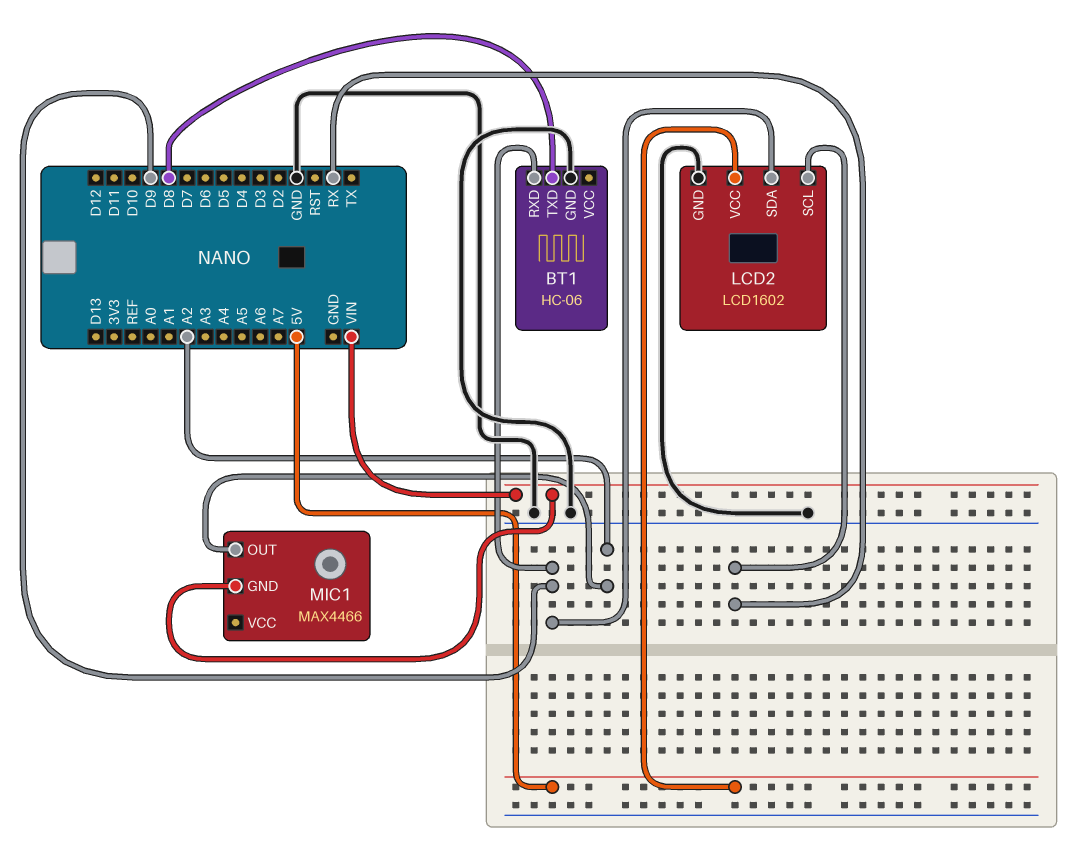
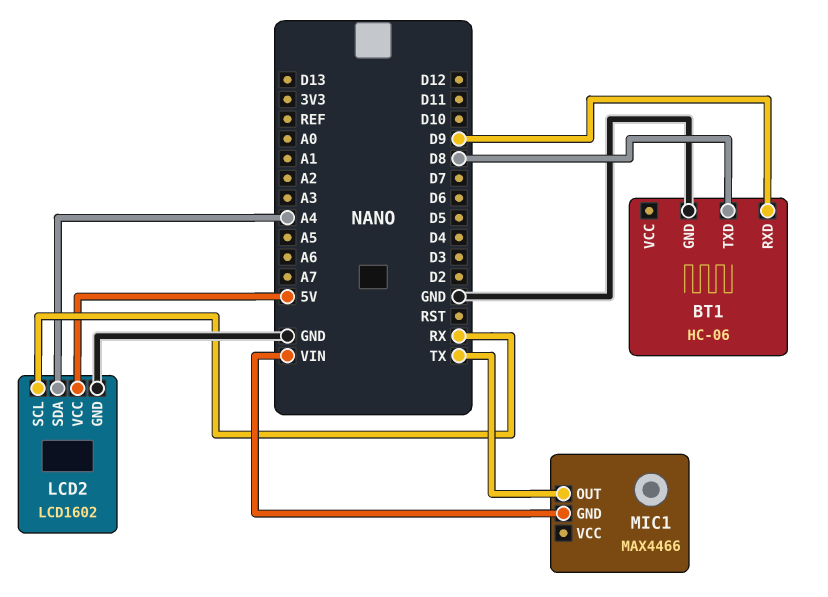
LCD2 pin SDA: D9 -> A4
MIC1 pin OUT: A2 -> TX

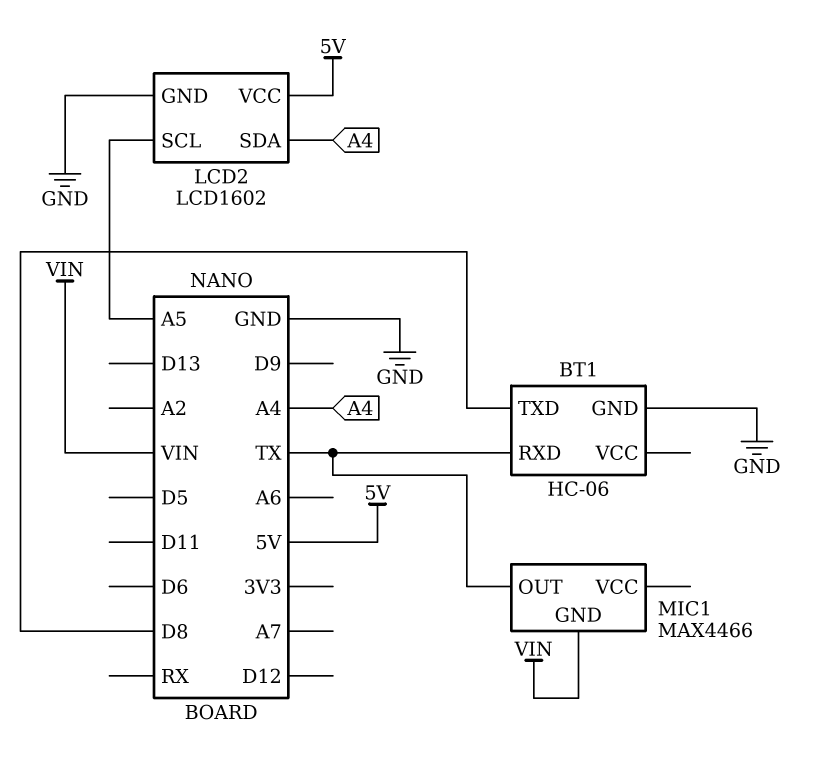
BT1 pin RXD: D9 -> TX
LCD2 pin SCL: RX -> A5

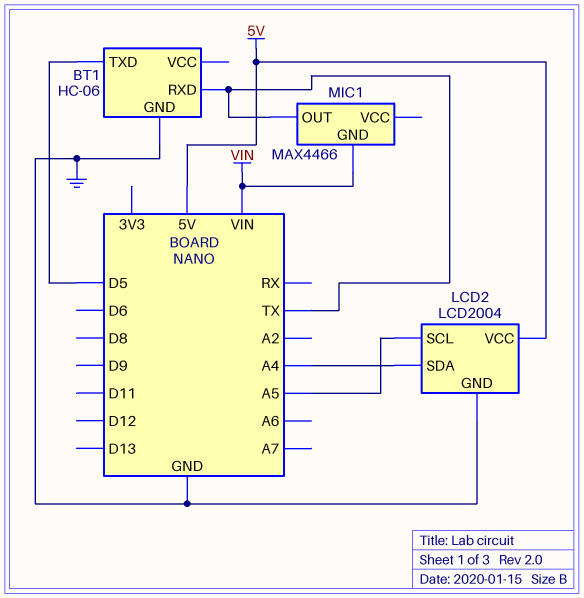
BT1 pin TXD: D8 -> D5
LCD2: LCD1602 -> LCD2004

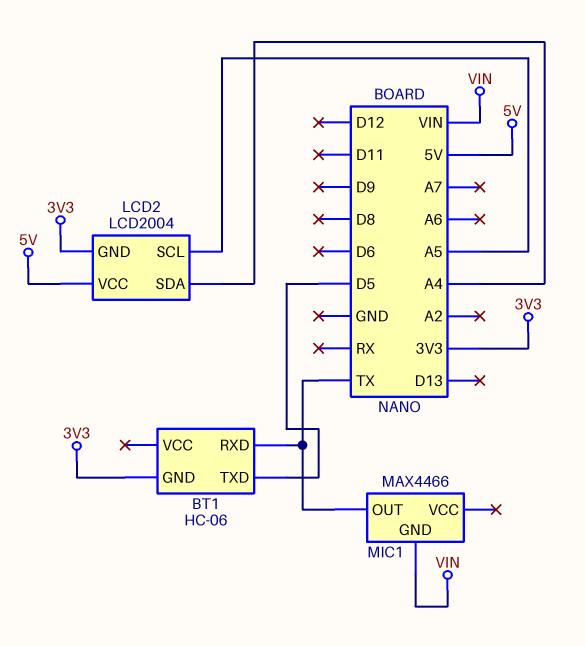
BT1 pin GND: GND -> 3V3
LCD2 pin GND: GND -> 3V3

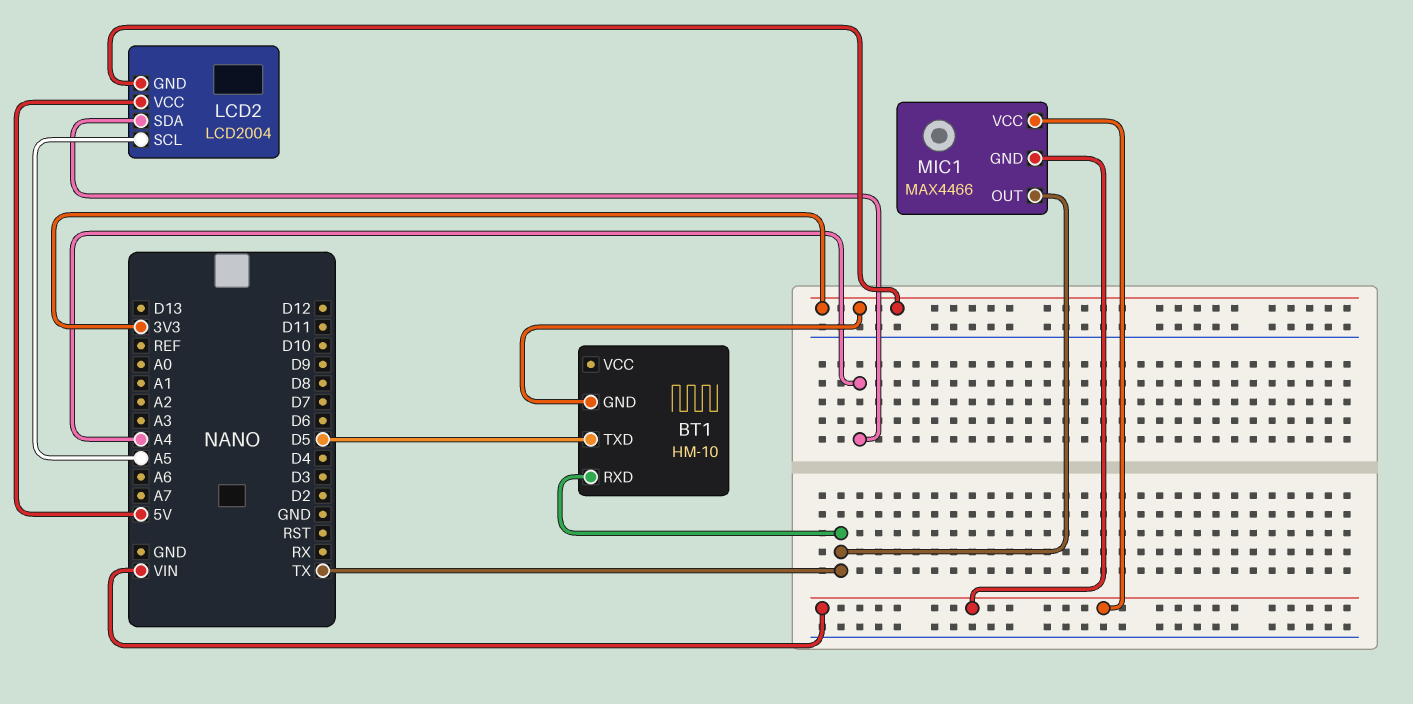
BT1: HC-06 -> HM-10
MIC1 pin VCC: none -> VIN

